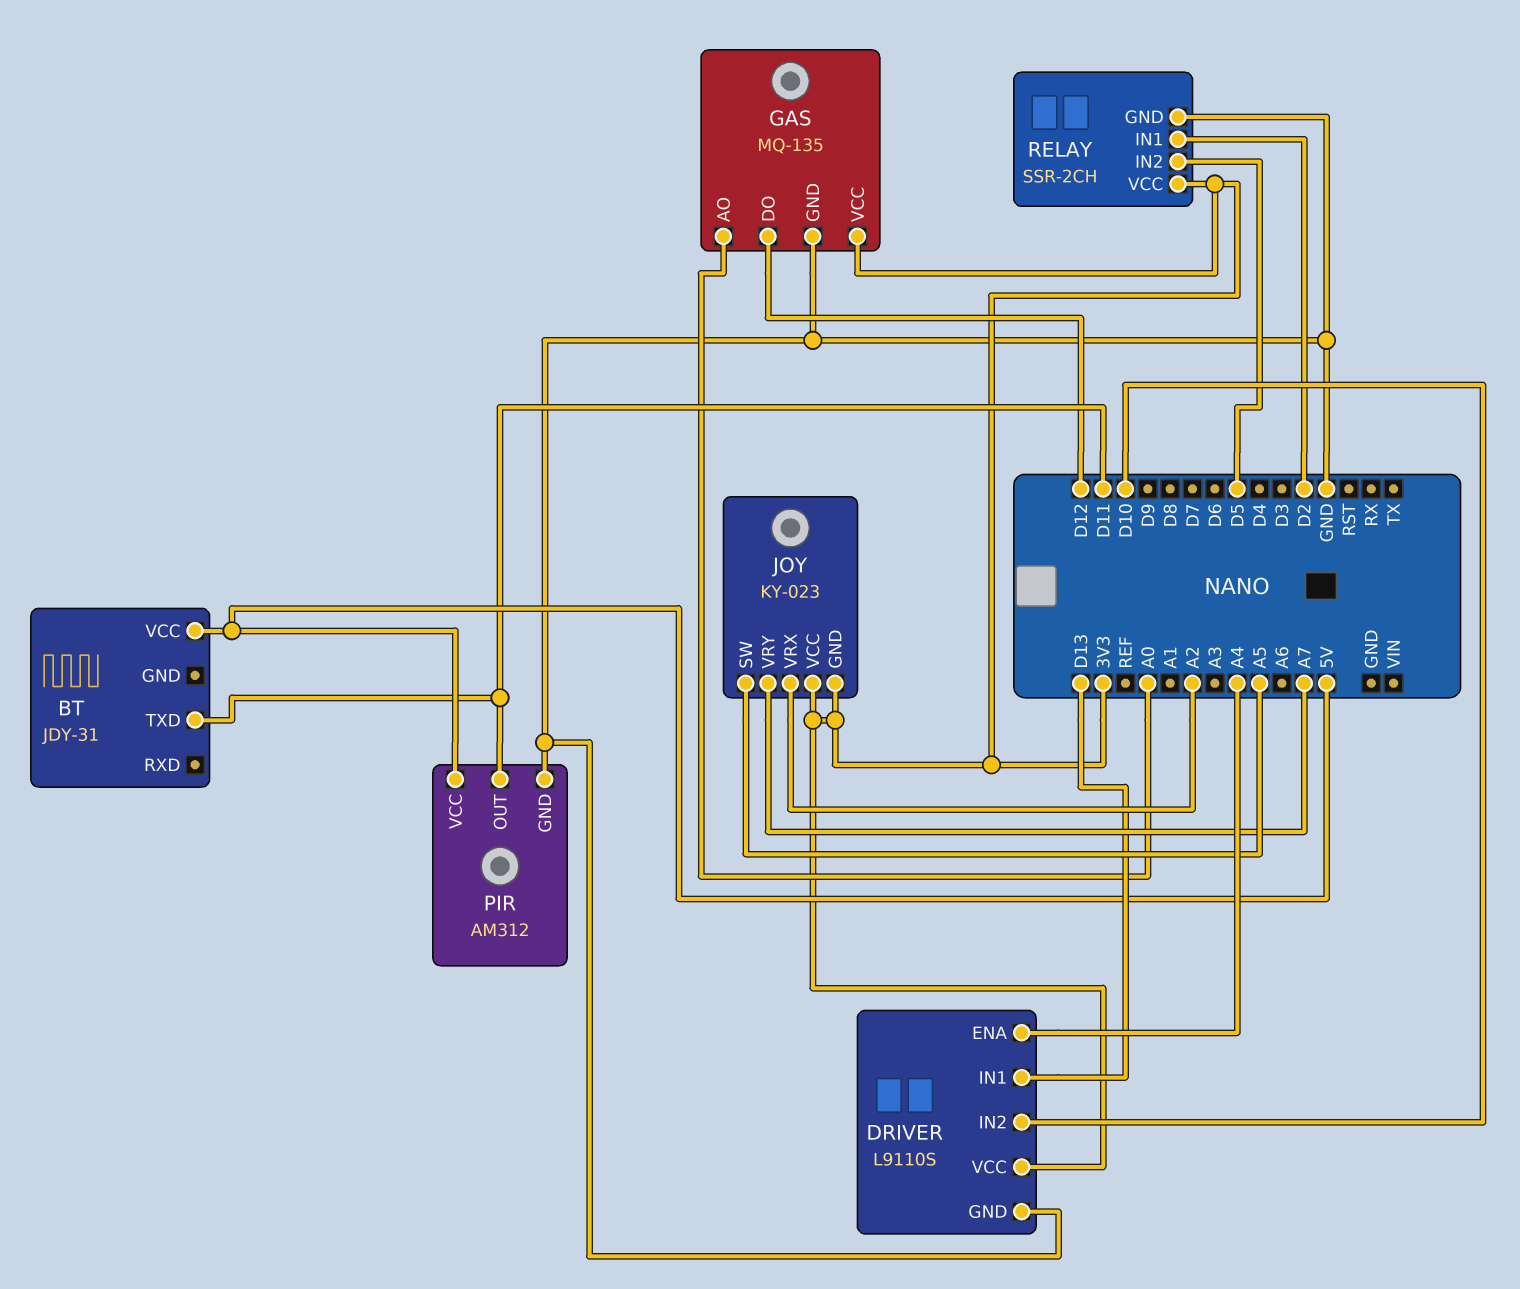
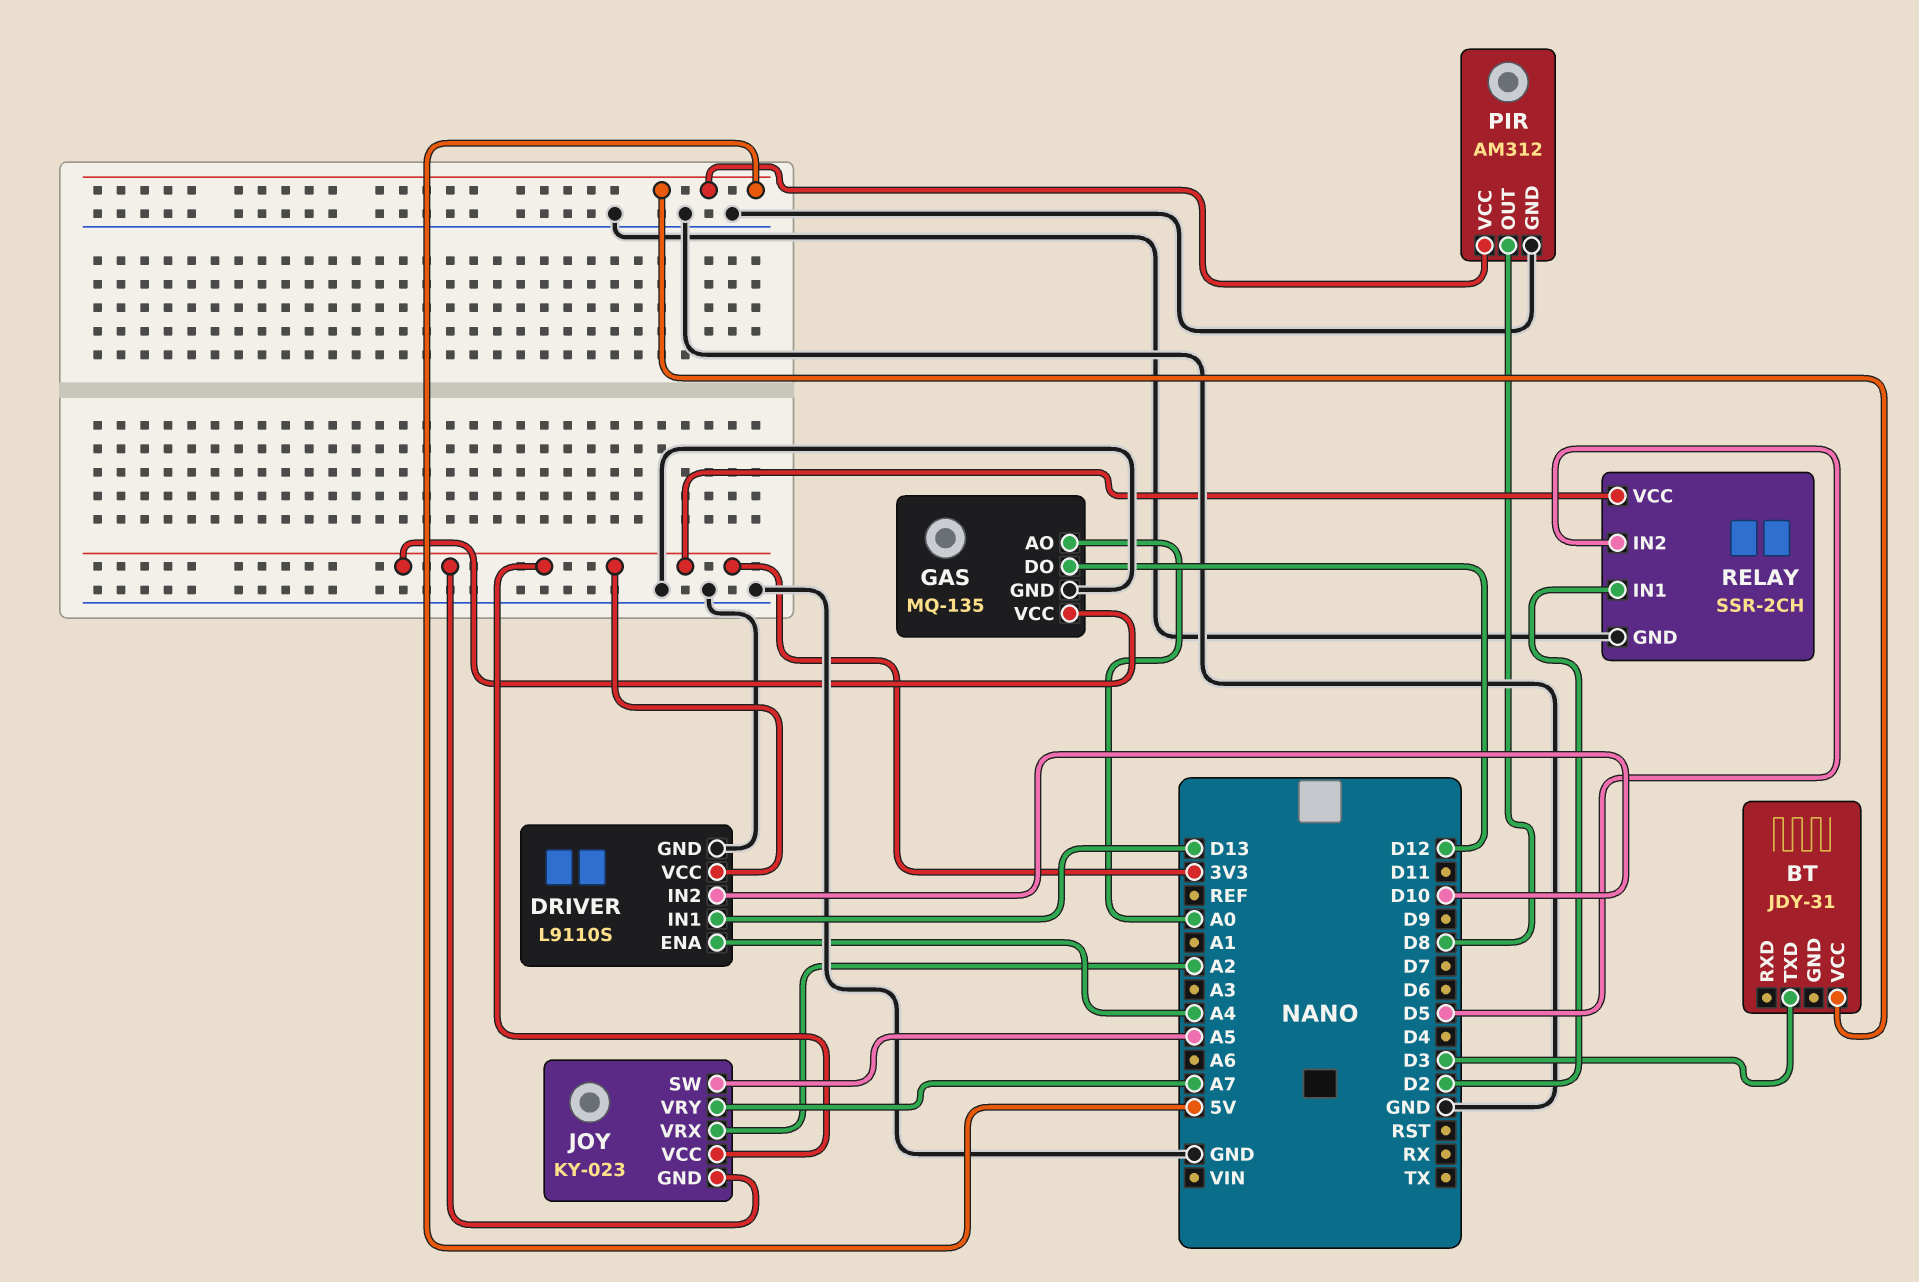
BT pin TXD: D11 -> D3
PIR pin OUT: D11 -> D8

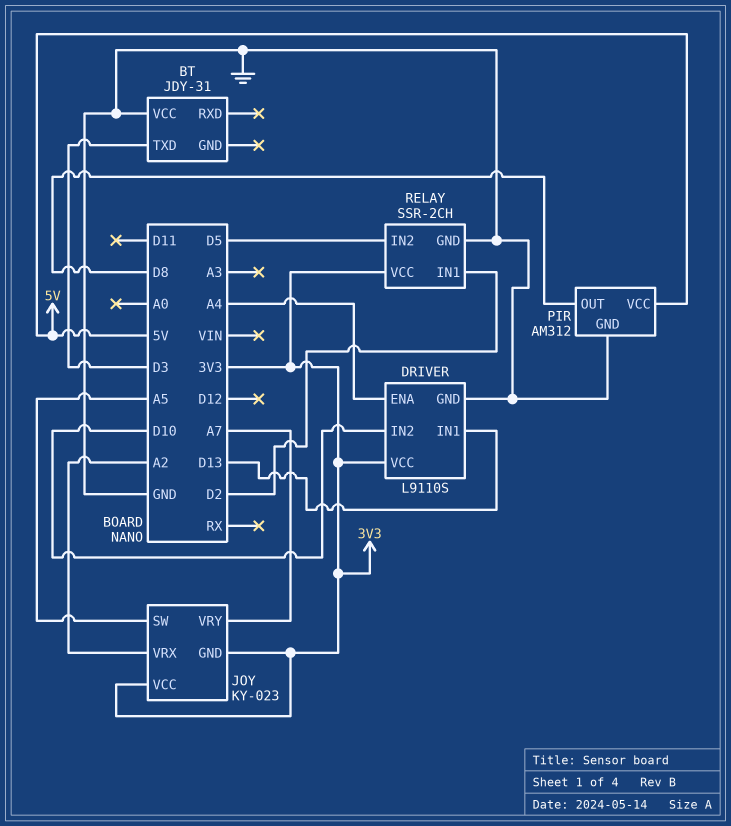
BT pin VCC: 5V -> GND
GAS: MQ-135 -> none
GAS pin AO: A0 -> none
GAS pin DO: D12 -> none
GAS pin GND: GND -> none
GAS pin VCC: 3V3 -> none

